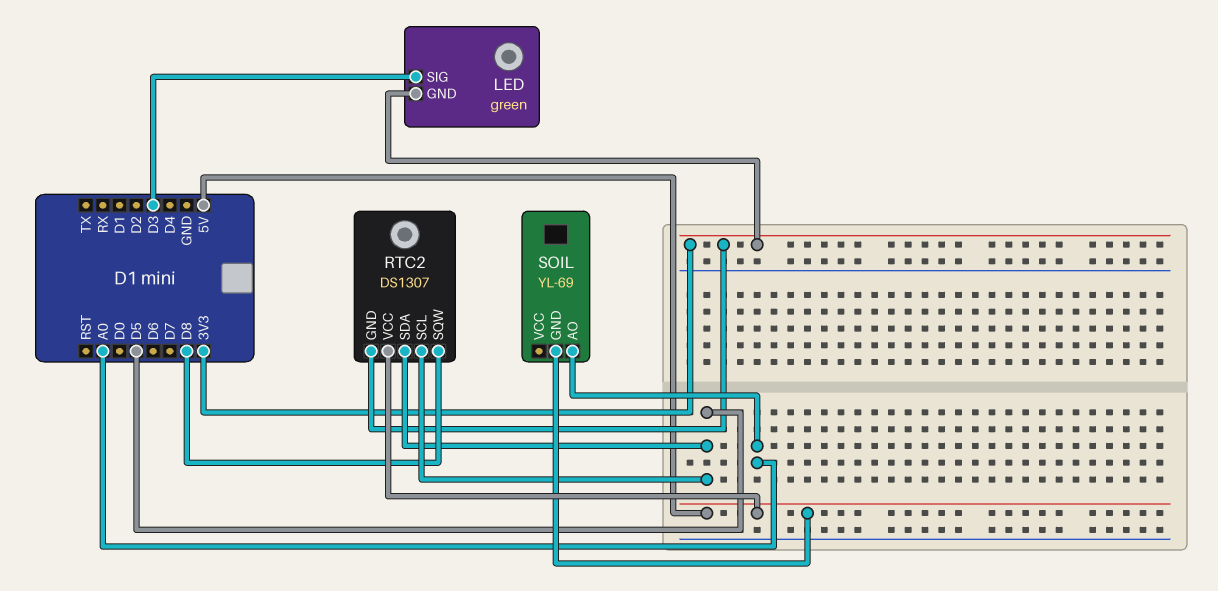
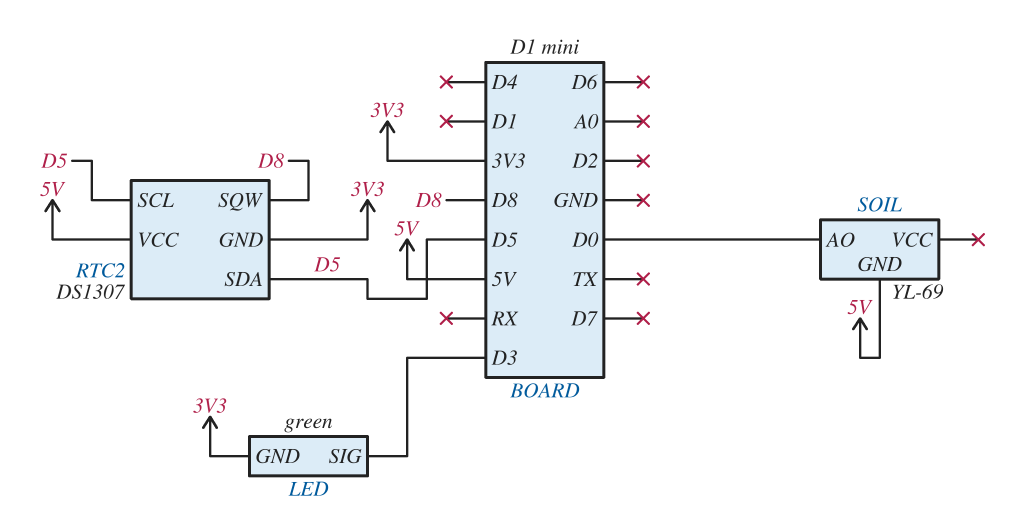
SOIL pin AO: A0 -> D0

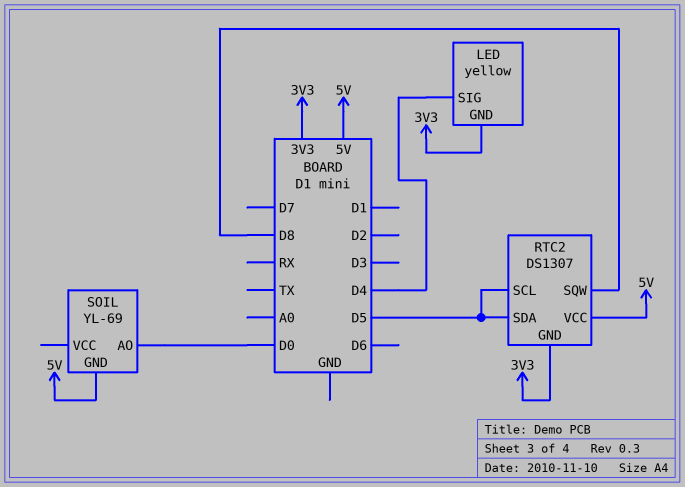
LED: green -> yellow
LED pin SIG: D3 -> D4

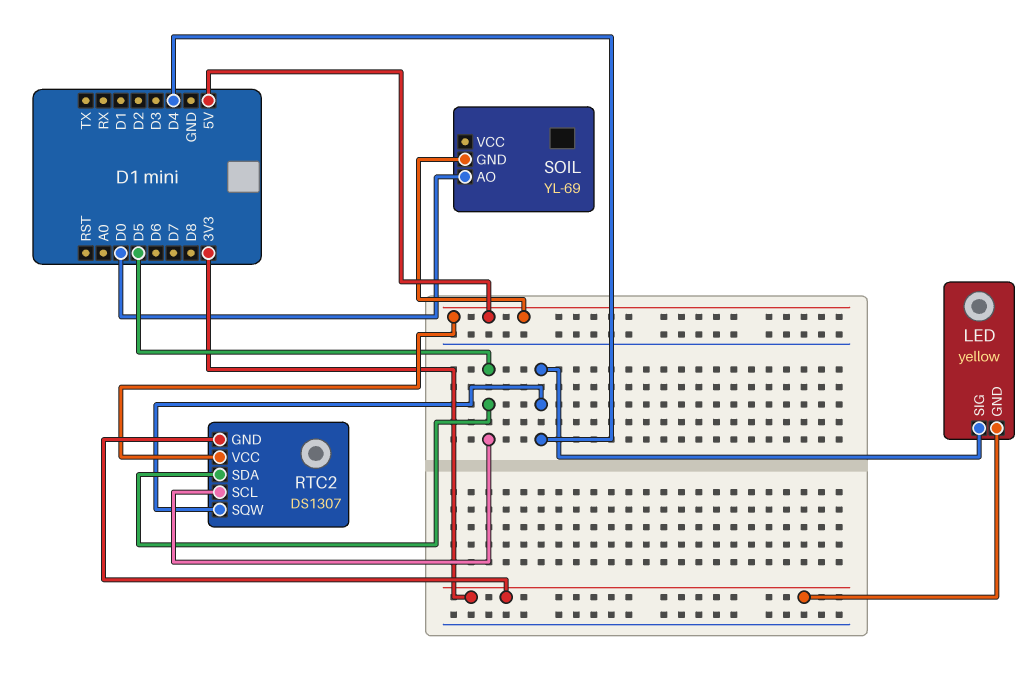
RTC2 pin SQW: D8 -> D4

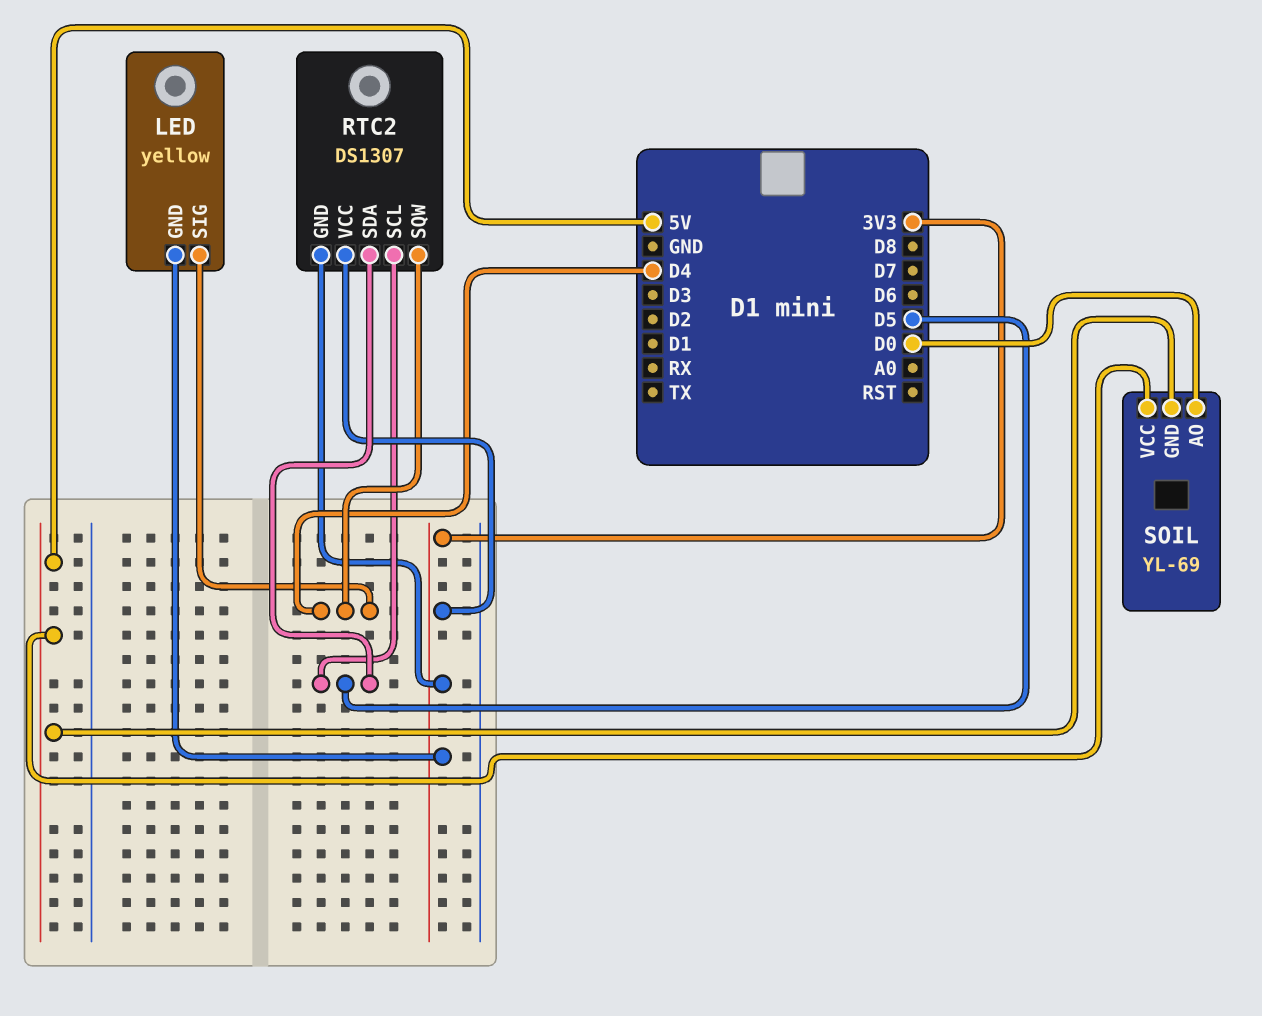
RTC2 pin VCC: 5V -> 3V3
SOIL pin VCC: none -> 5V

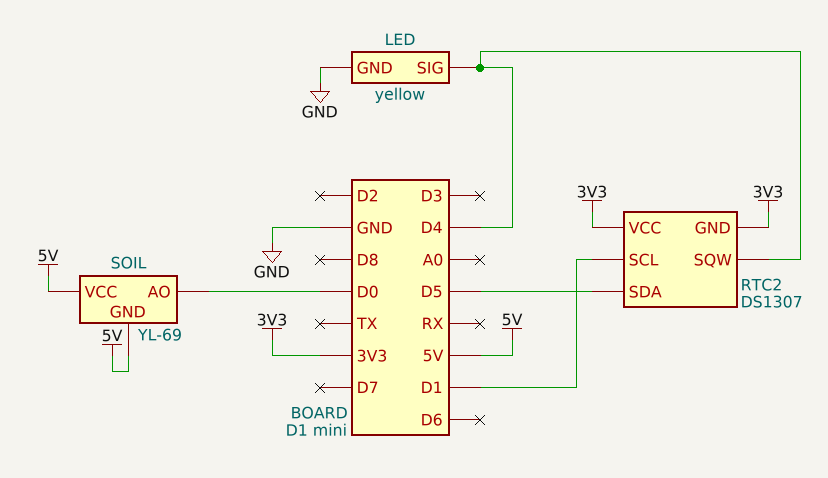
LED pin GND: 3V3 -> GND
RTC2 pin SCL: D5 -> D1

